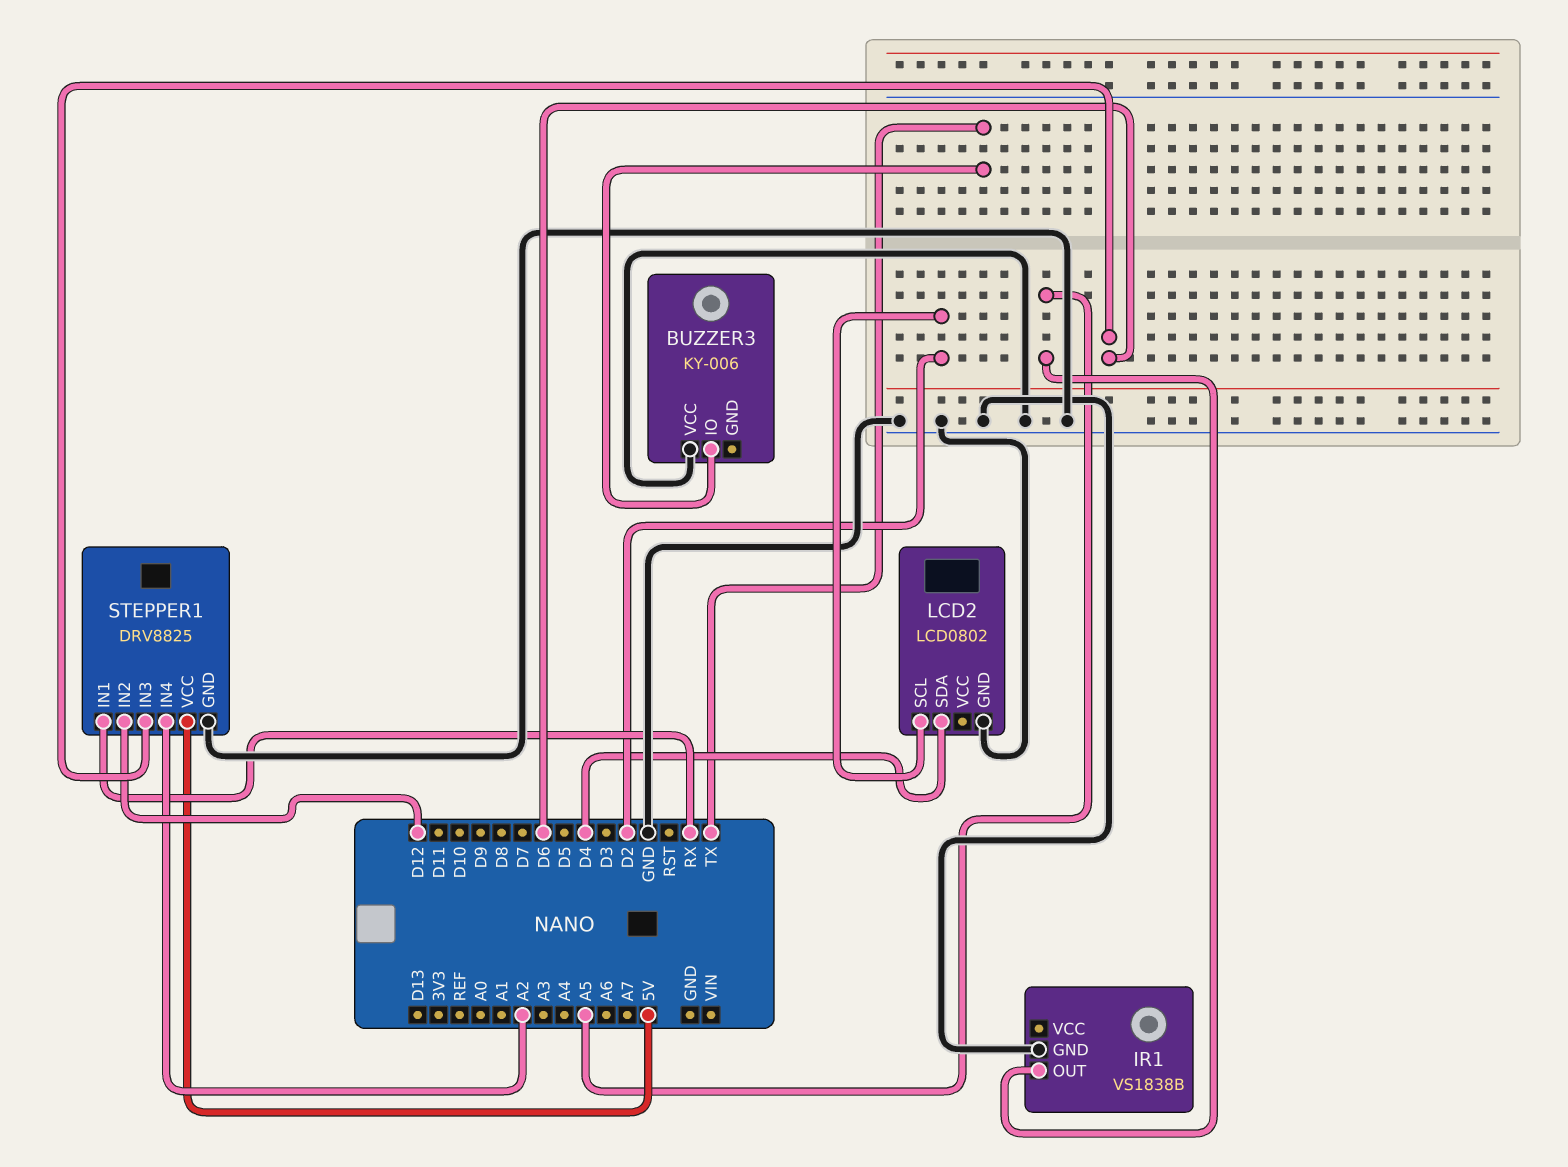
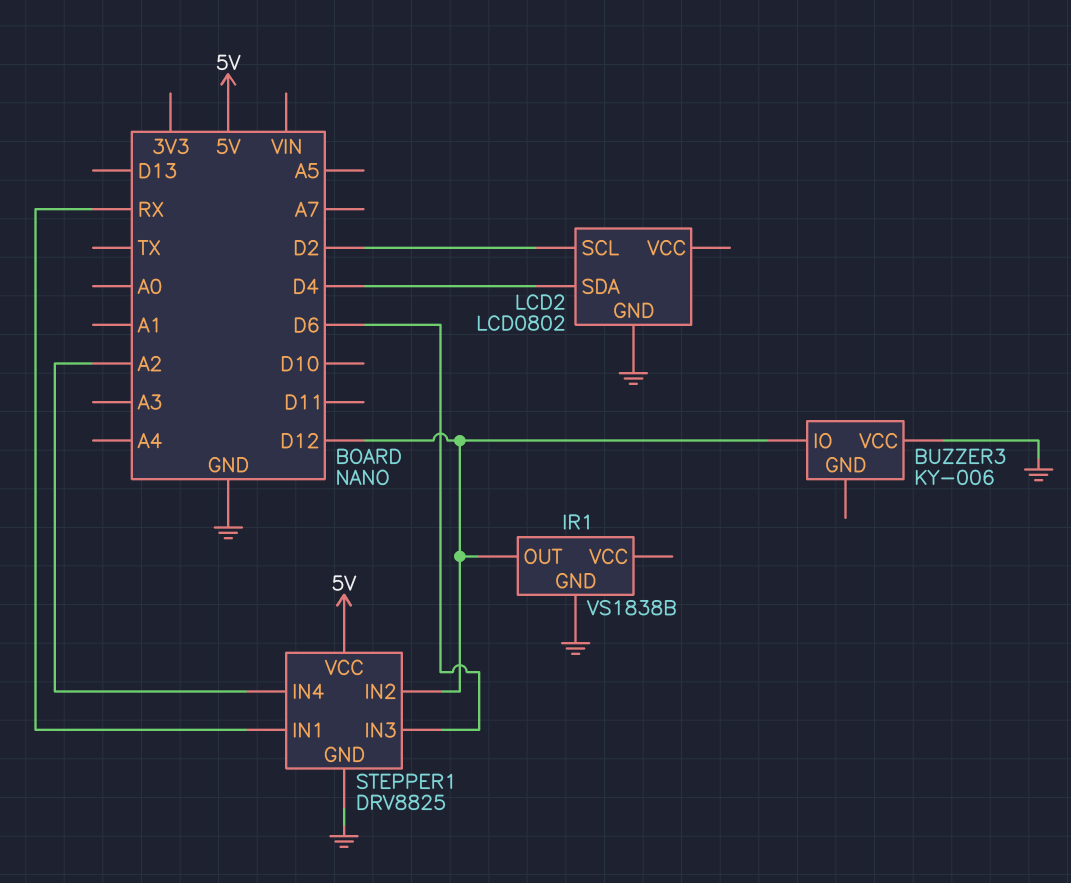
BUZZER3 pin IO: TX -> D12
IR1 pin OUT: A5 -> D12

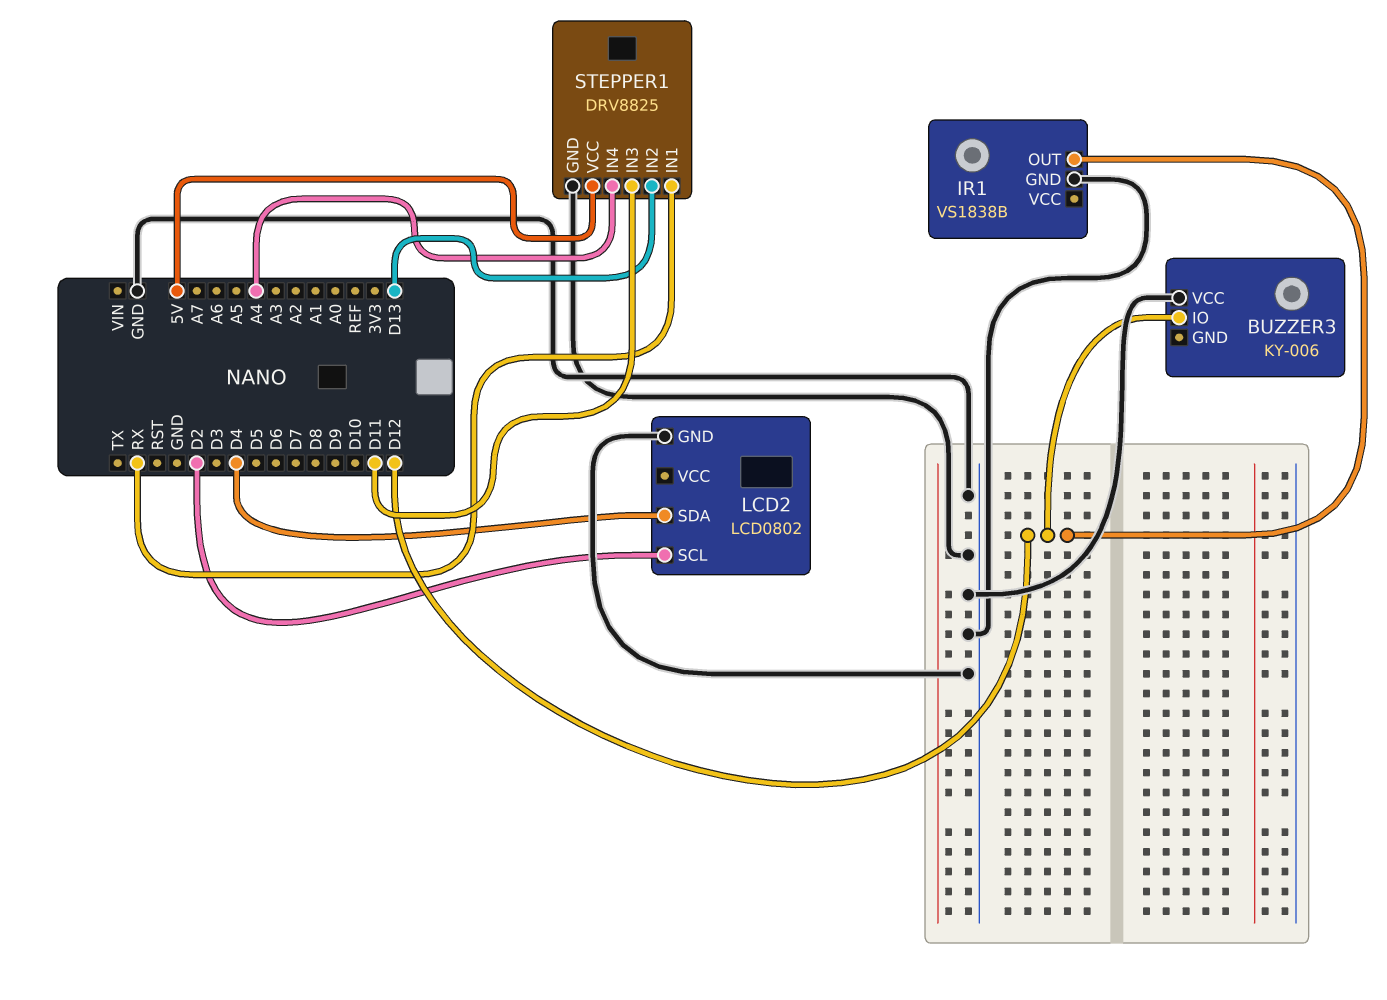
STEPPER1 pin IN2: D12 -> D13
STEPPER1 pin IN3: D6 -> D11
STEPPER1 pin IN4: A2 -> A4

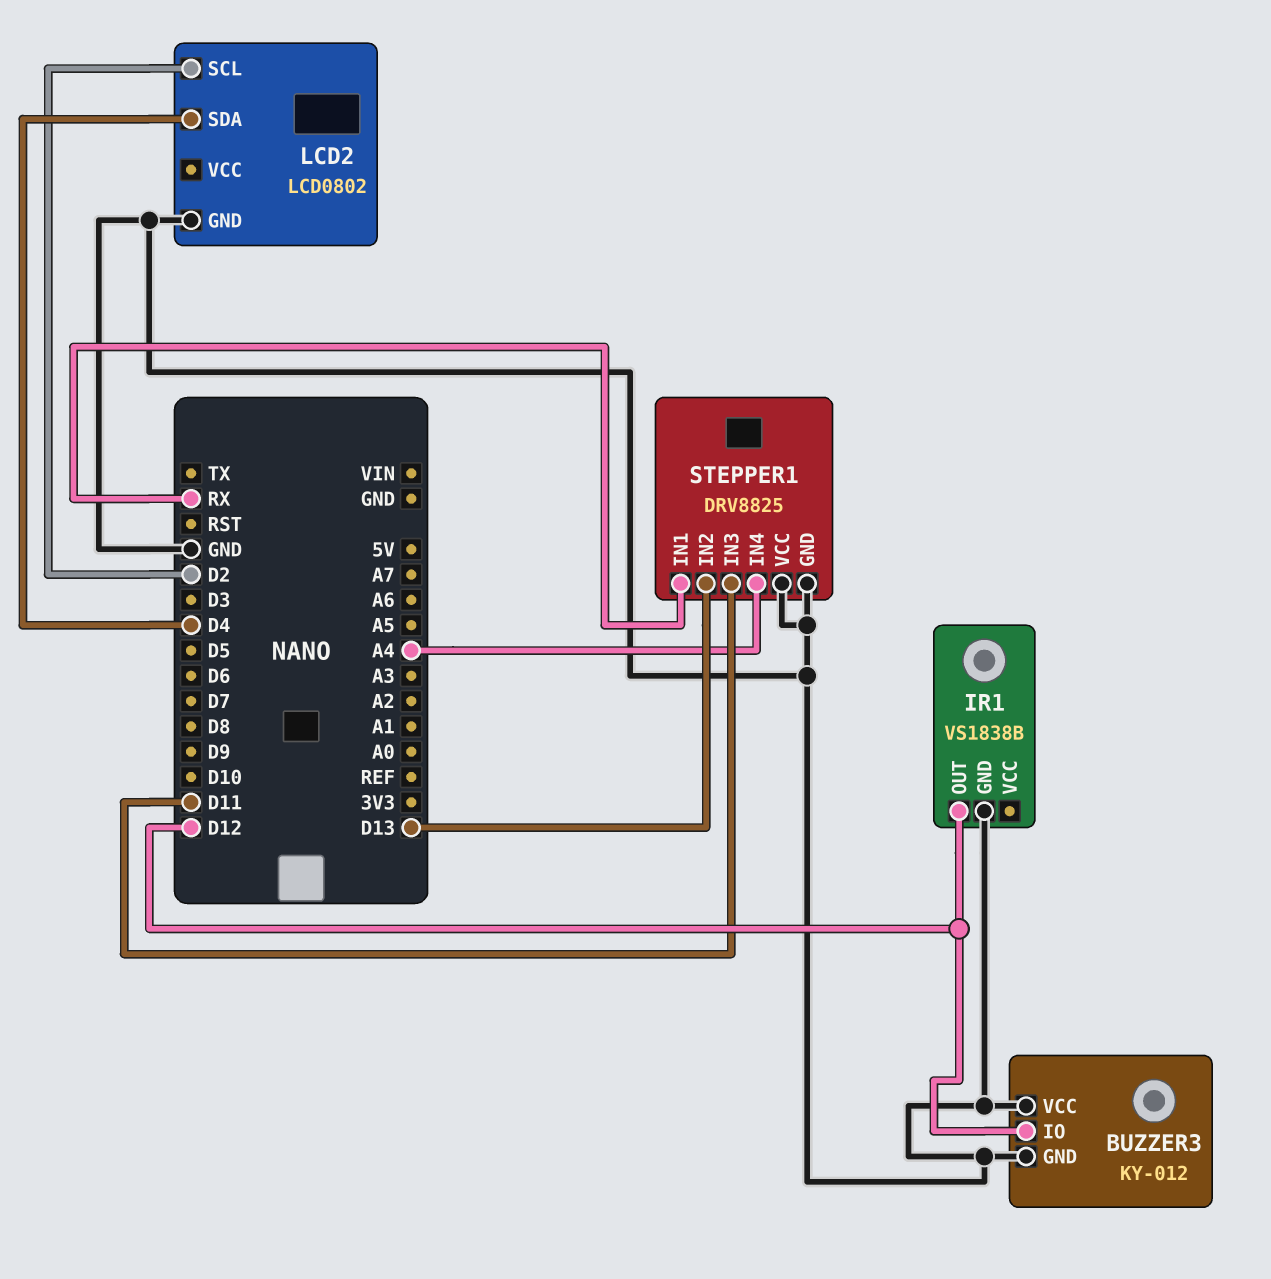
BUZZER3: KY-006 -> KY-012
BUZZER3 pin GND: none -> GND
STEPPER1 pin VCC: 5V -> GND

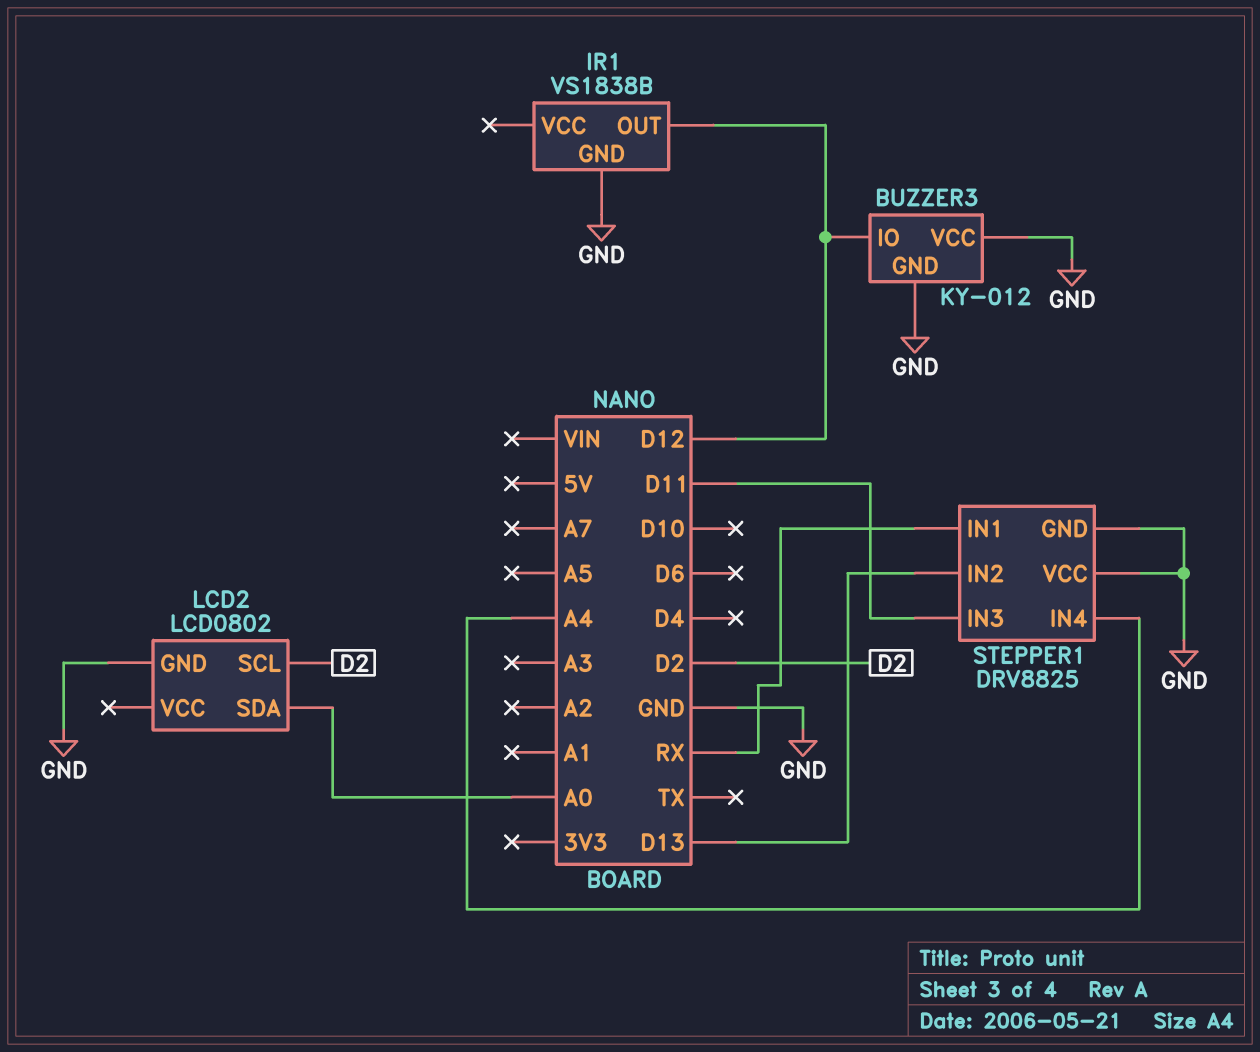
LCD2 pin SDA: D4 -> A0

